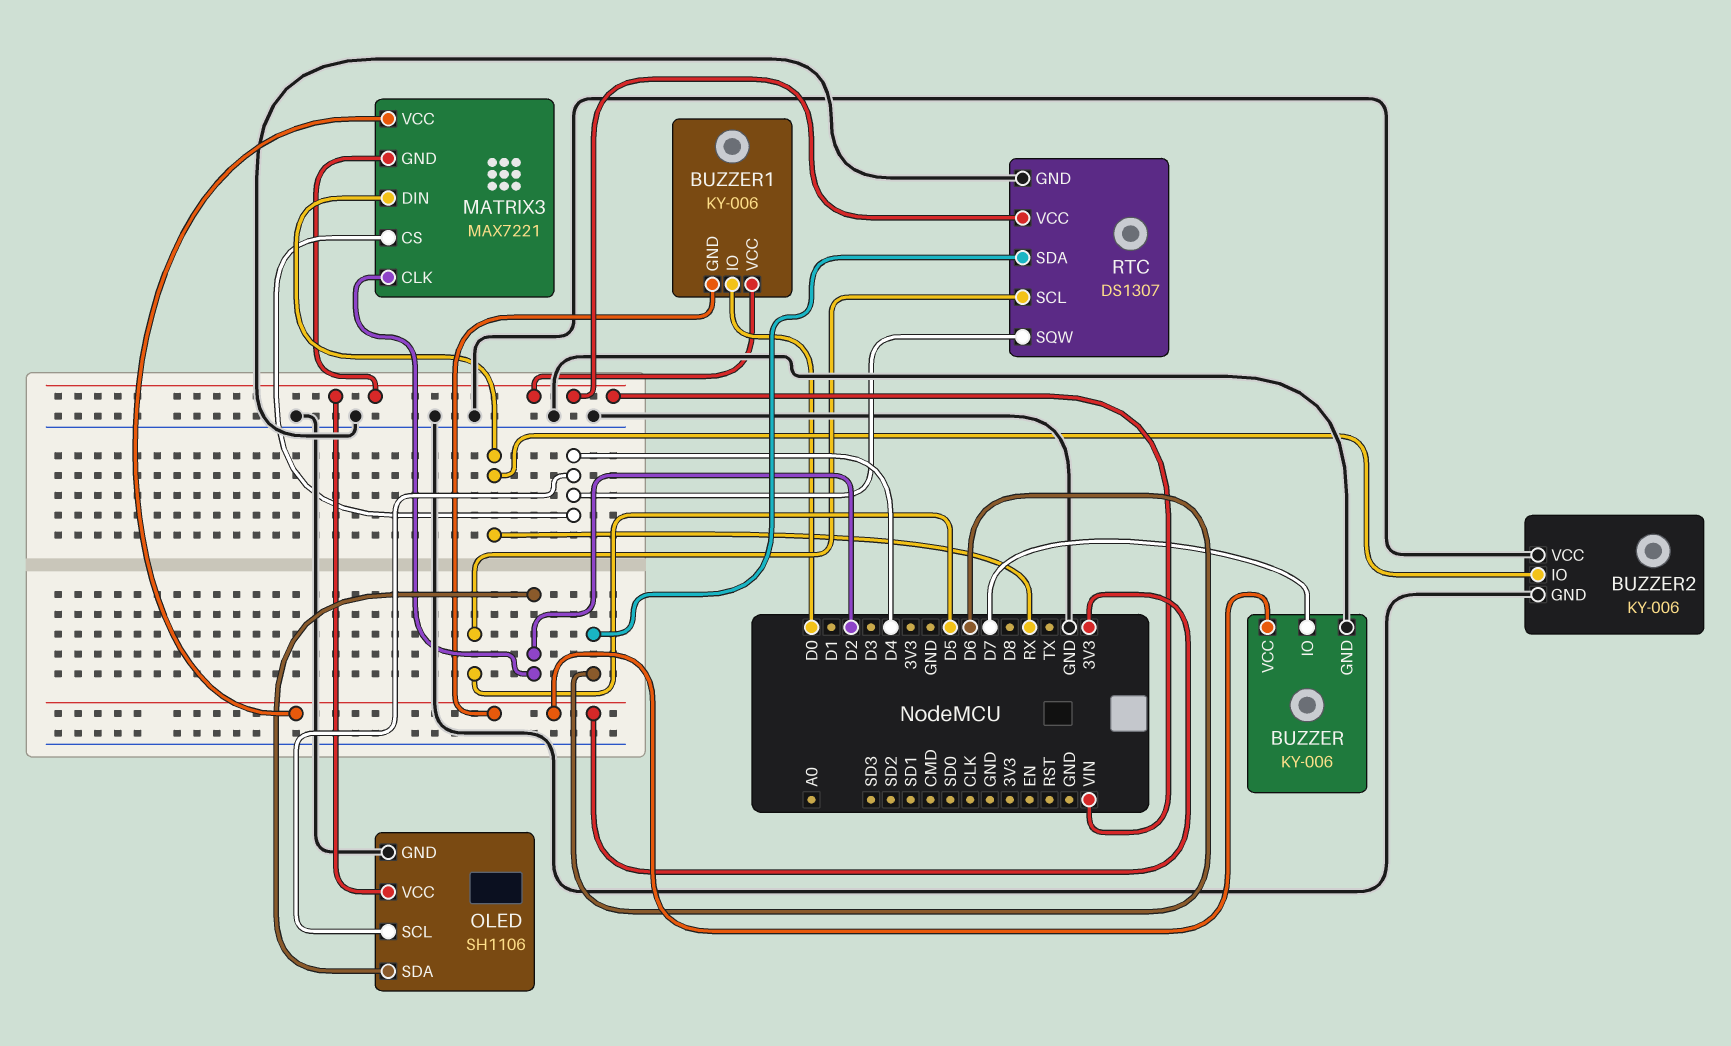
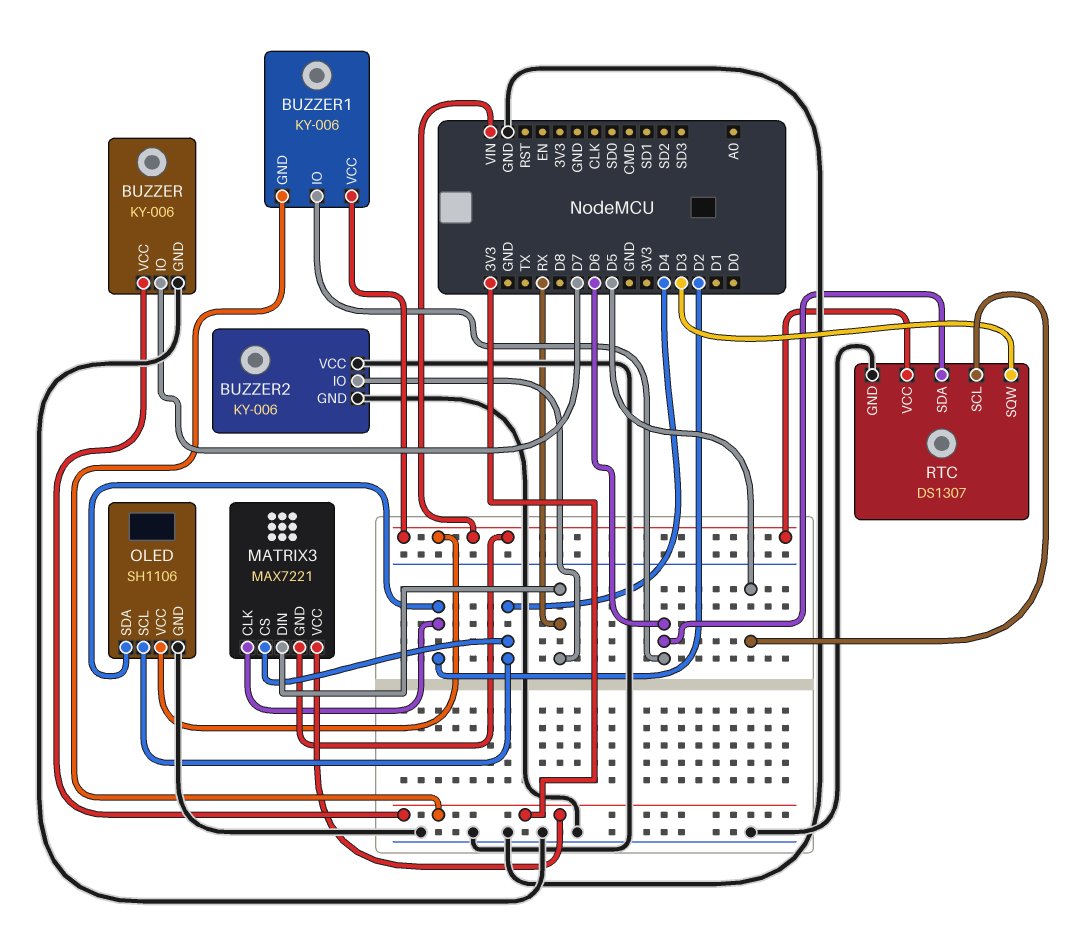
BUZZER1 pin IO: D0 -> D6
RTC pin SQW: D4 -> D3

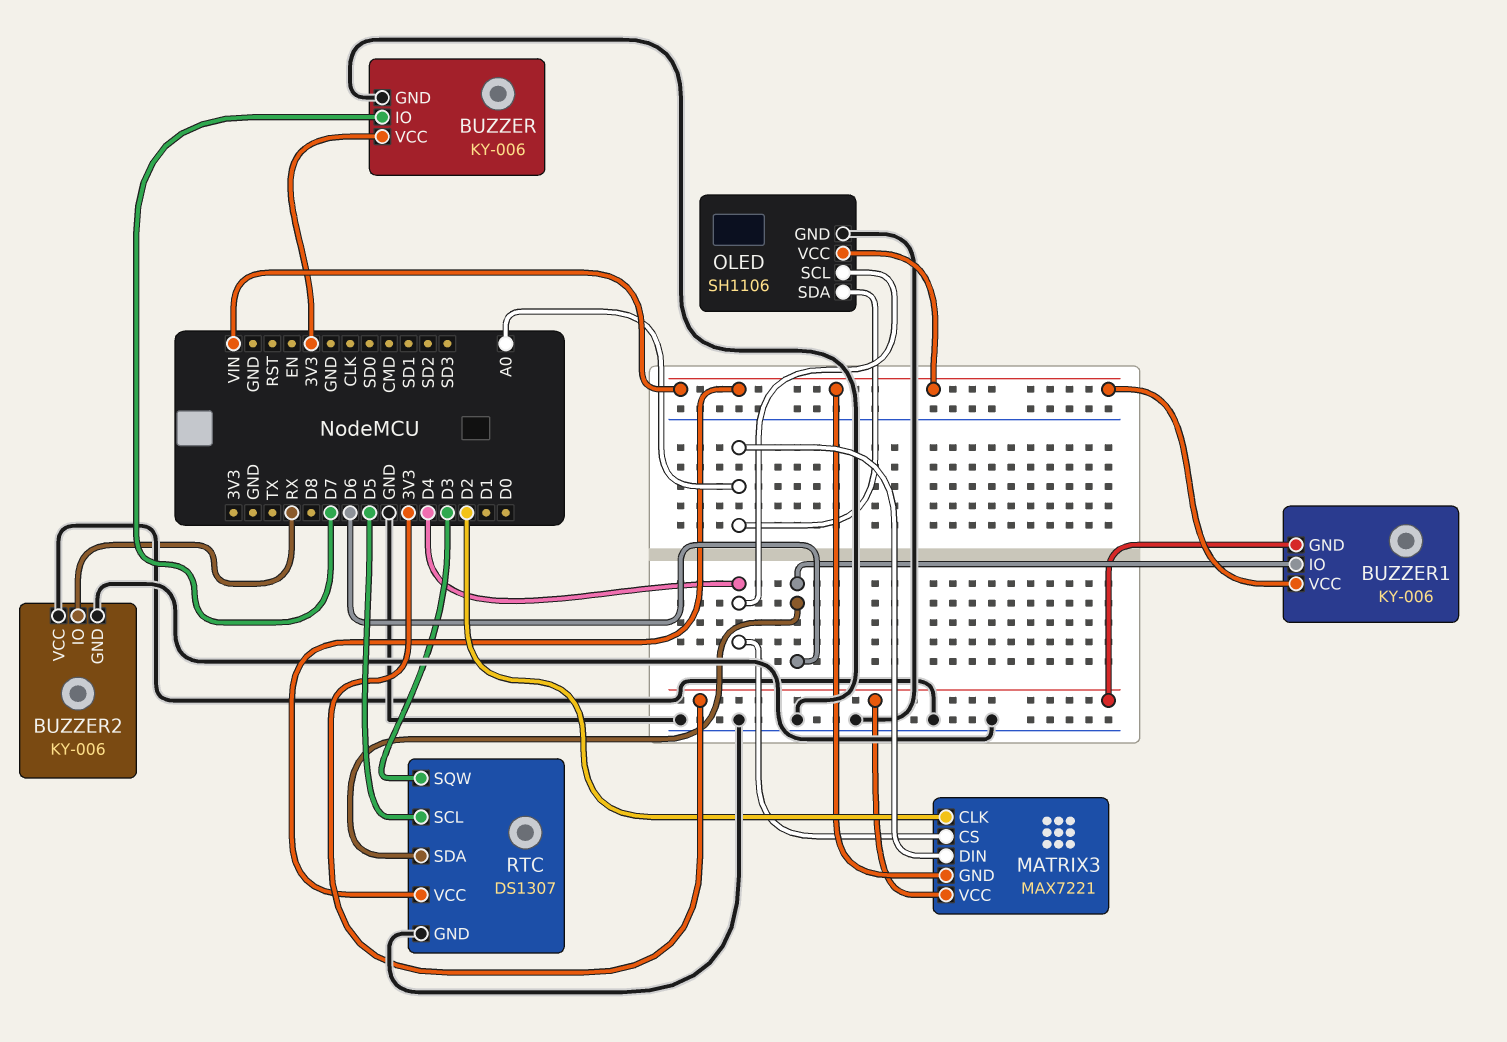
MATRIX3 pin DIN: RX -> A0
OLED pin SDA: D2 -> A0

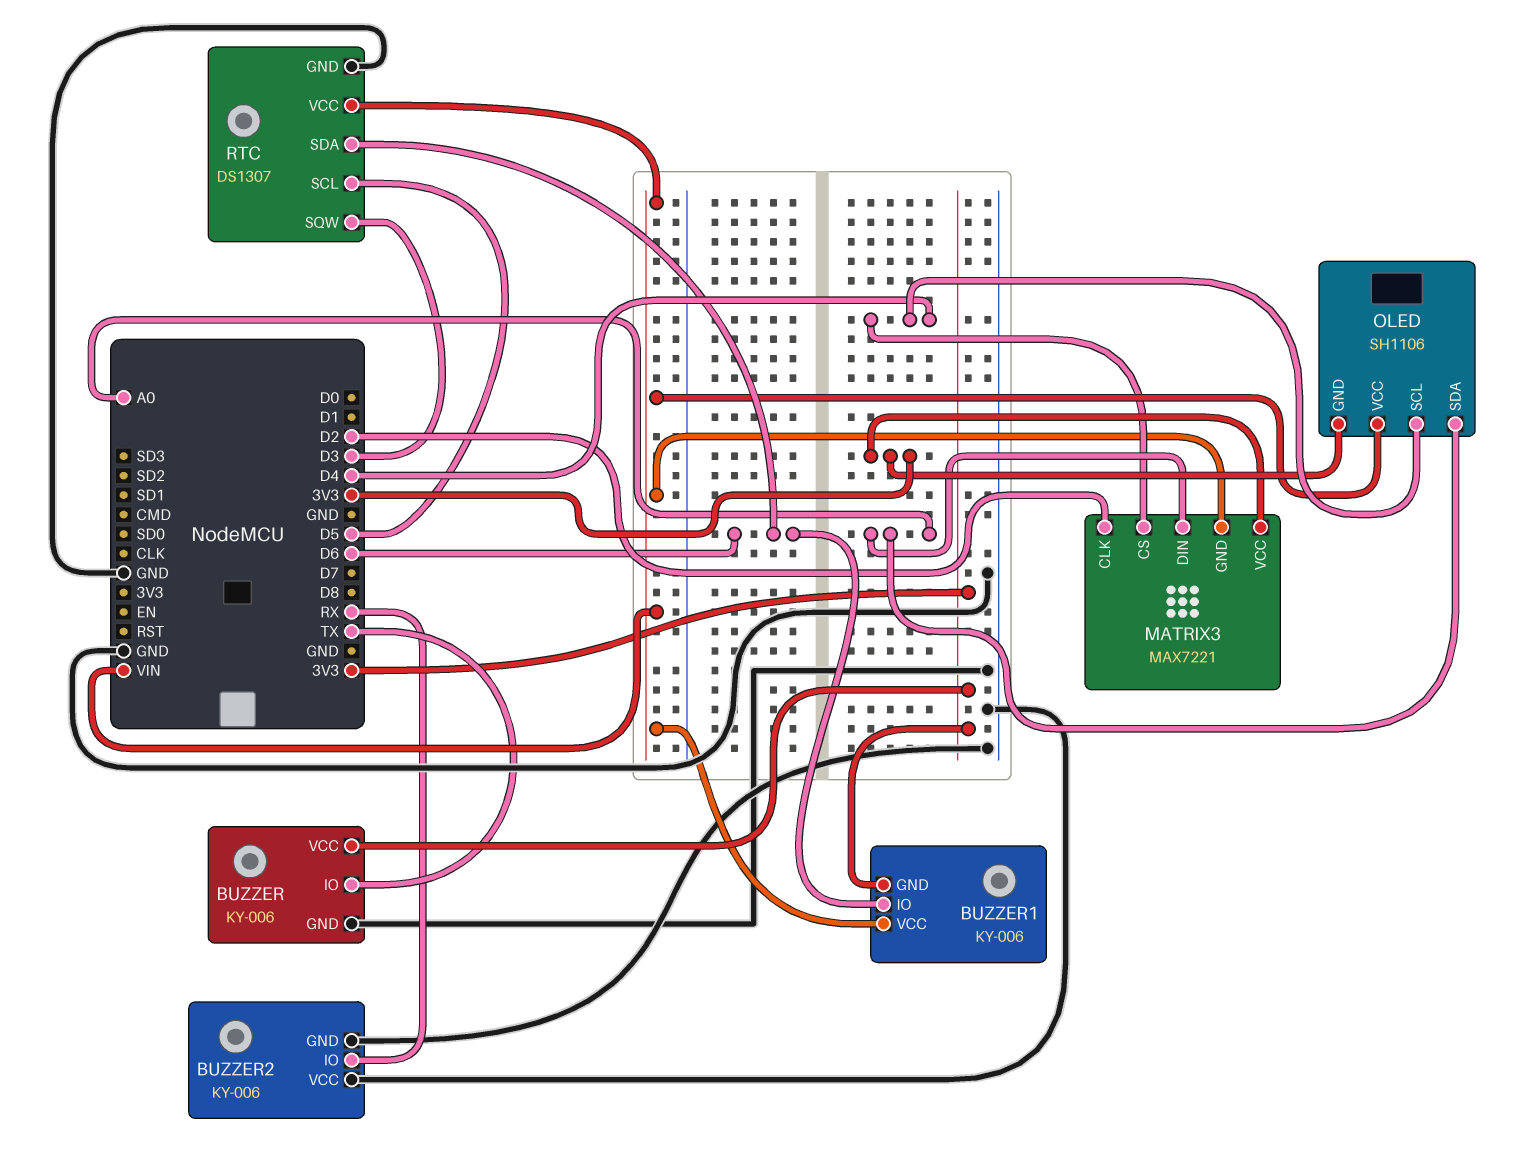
BUZZER pin IO: D7 -> TX
OLED pin GND: GND -> 3V3

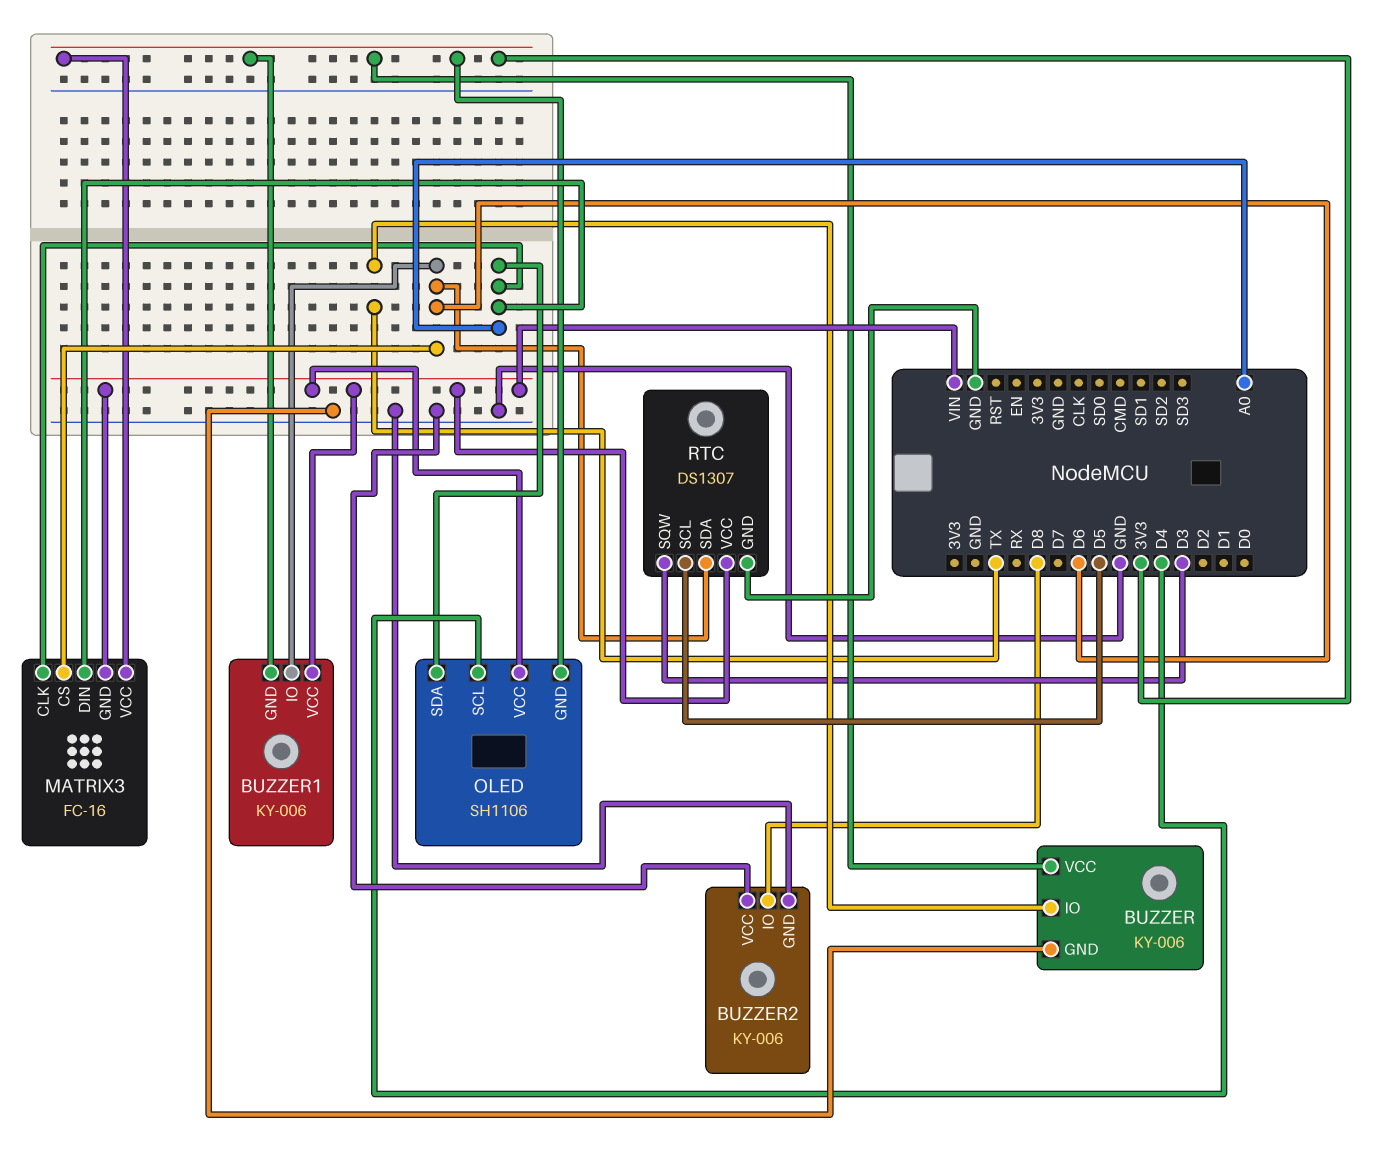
BUZZER2 pin IO: RX -> D8
MATRIX3: MAX7221 -> FC-16
MATRIX3 pin CLK: D2 -> A0
MATRIX3 pin CS: D4 -> D6

